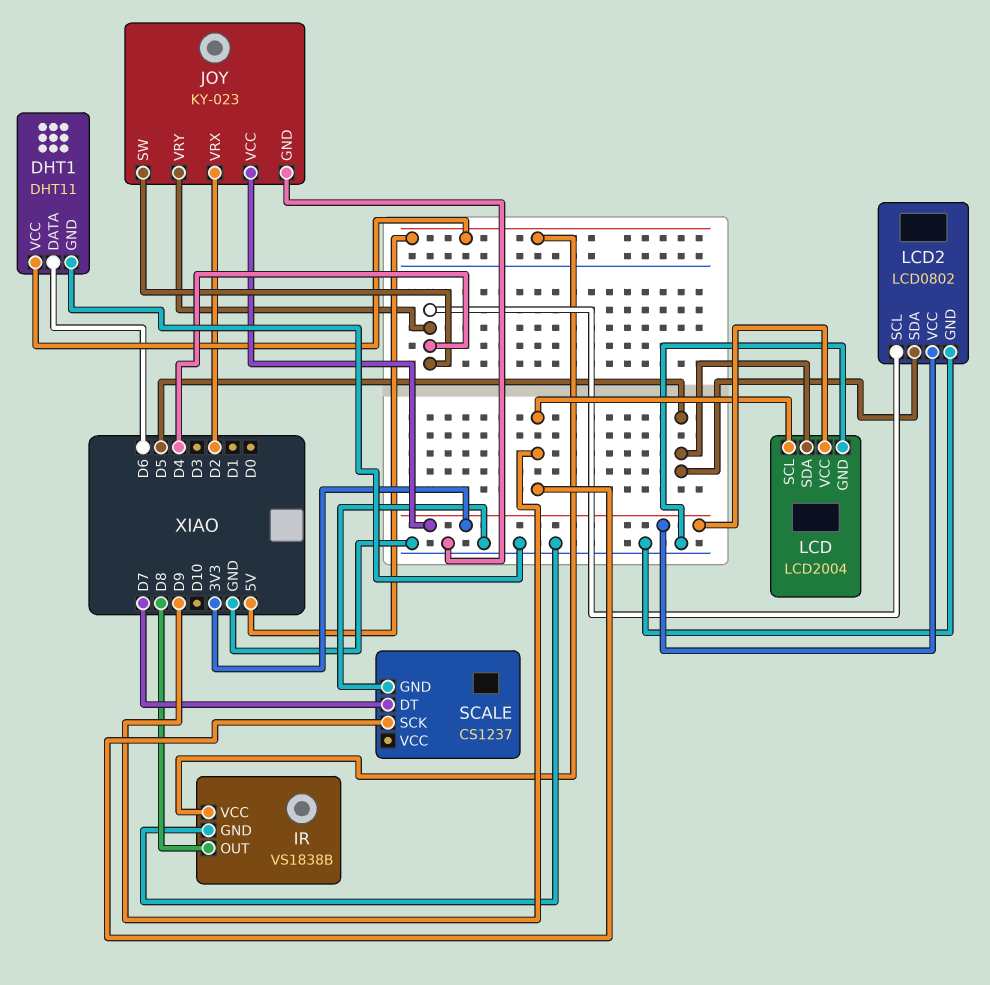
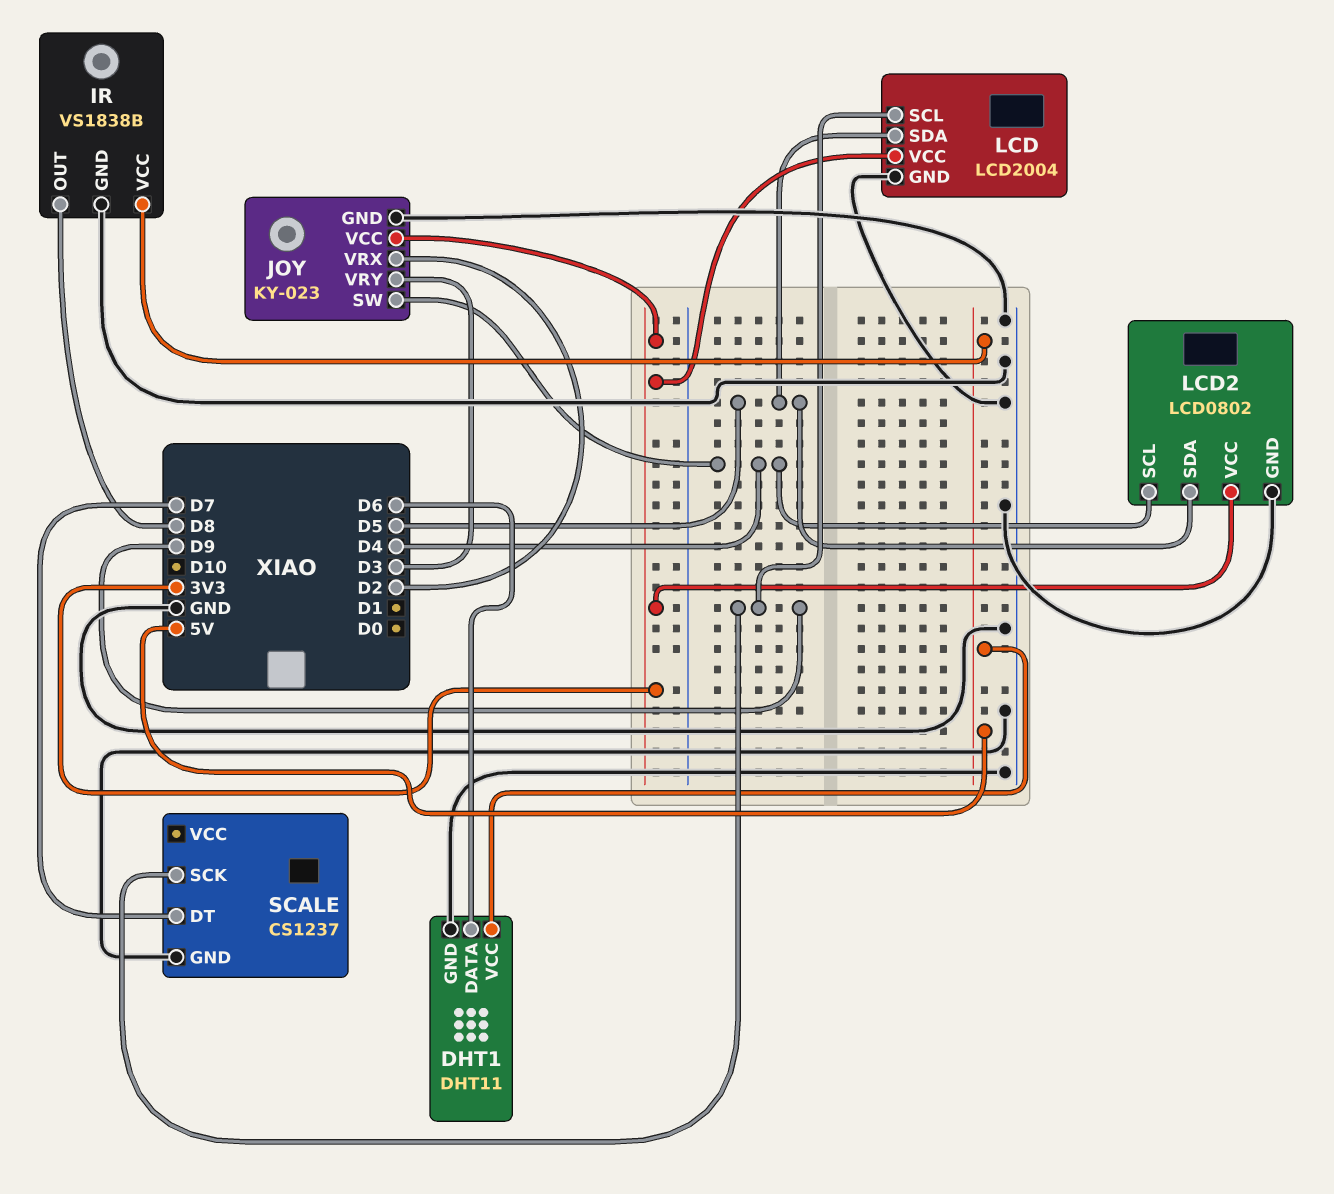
JOY pin VRY: D4 -> D3

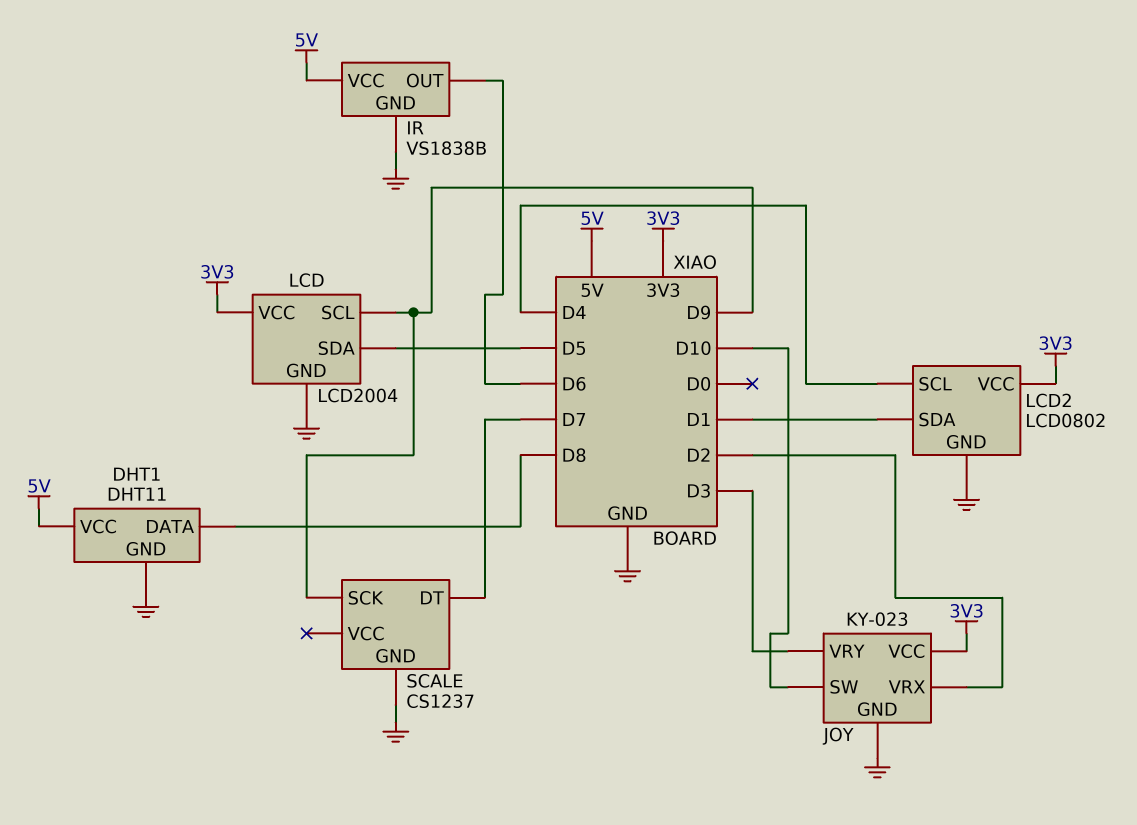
DHT1 pin DATA: D6 -> D8
IR pin OUT: D8 -> D6
JOY pin SW: D4 -> D10
LCD2 pin SDA: D5 -> D1

